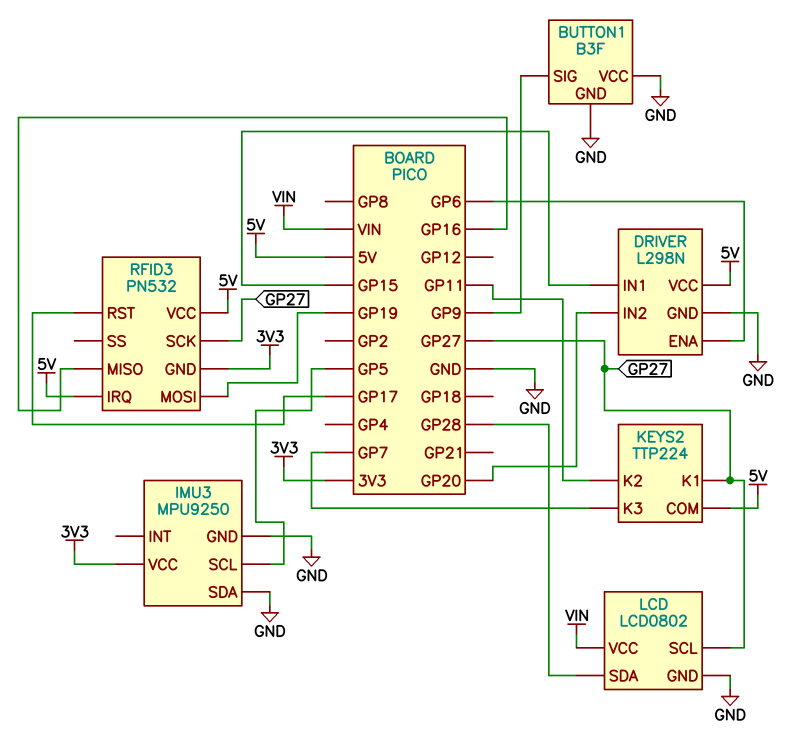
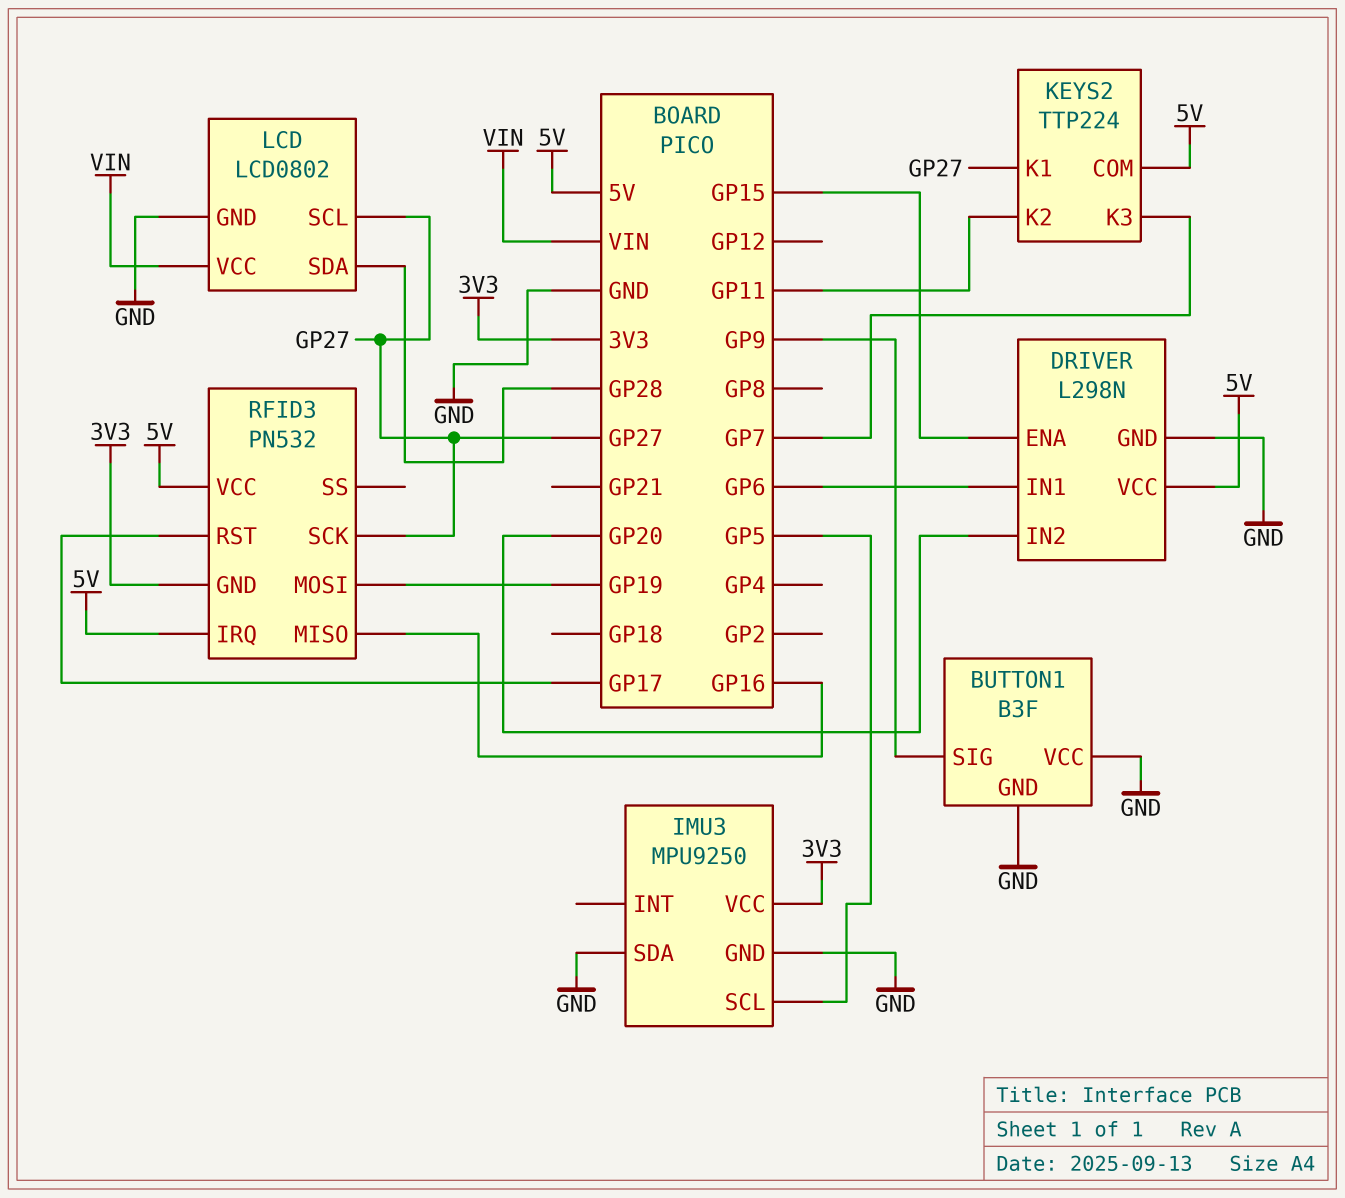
DRIVER pin ENA: GP6 -> GP15
DRIVER pin IN1: GP15 -> GP6

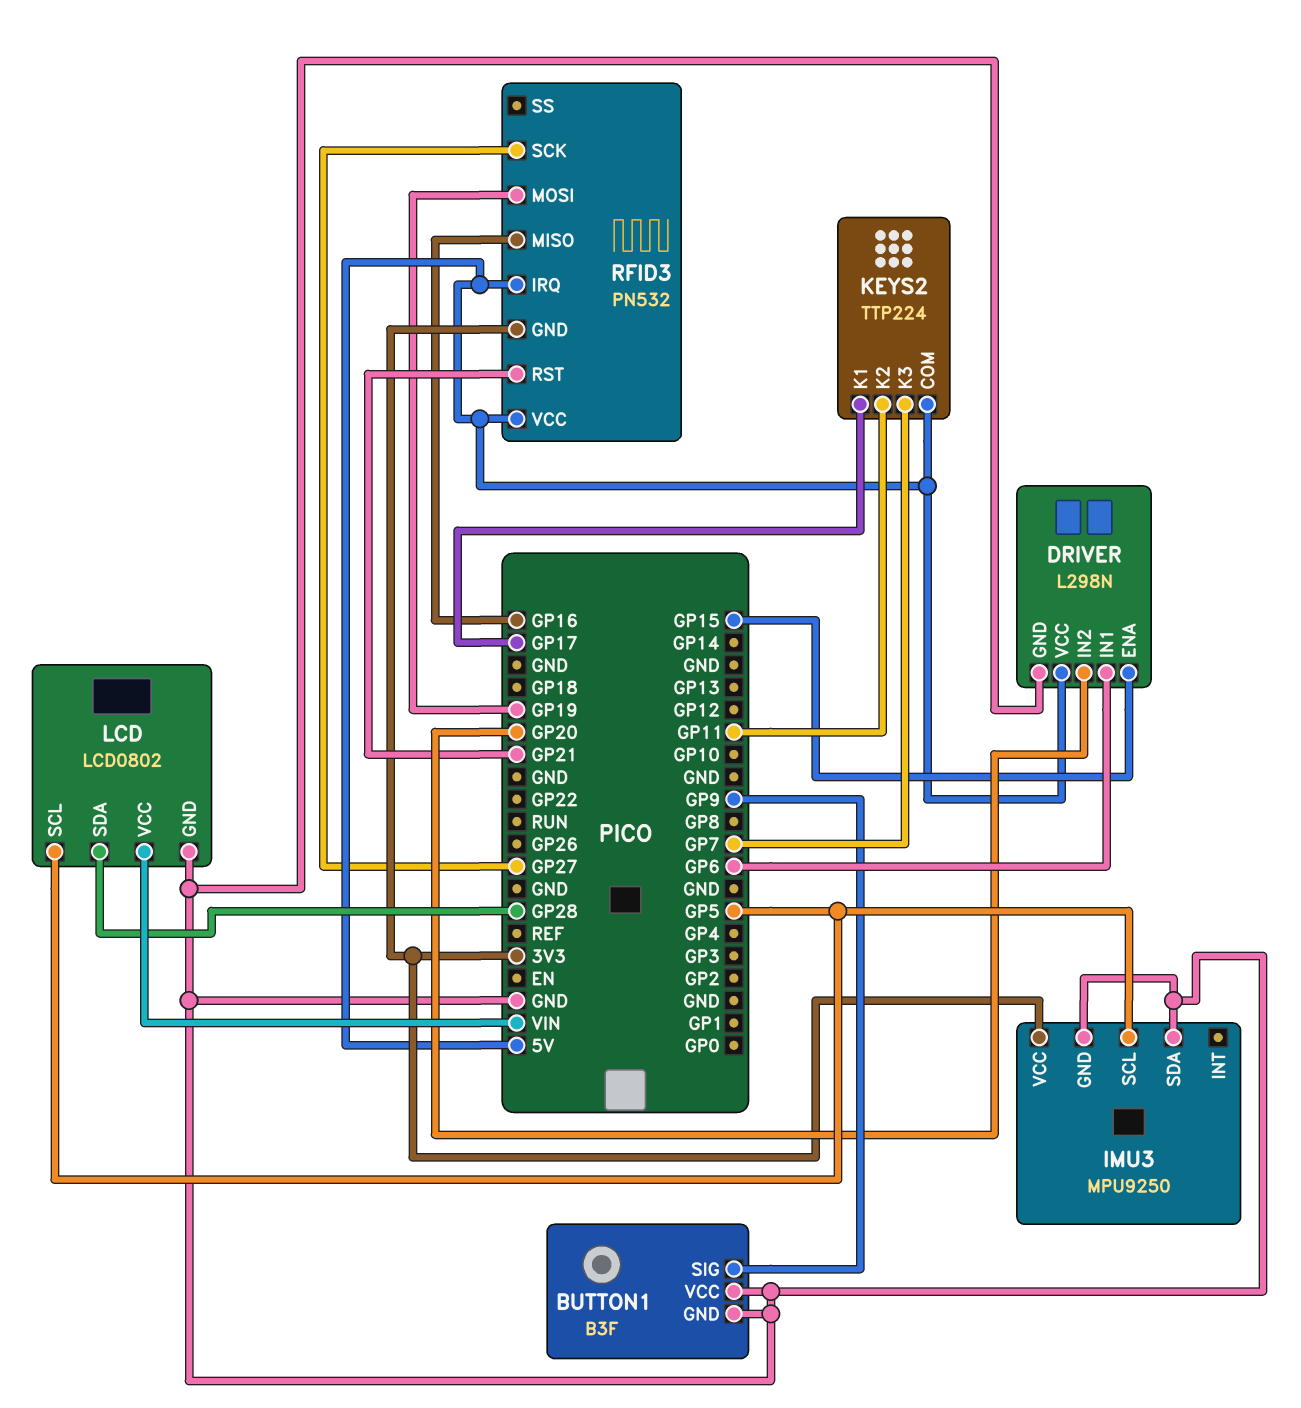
KEYS2 pin K1: GP27 -> GP17
LCD pin SCL: GP27 -> GP5
RFID3 pin RST: GP17 -> GP21

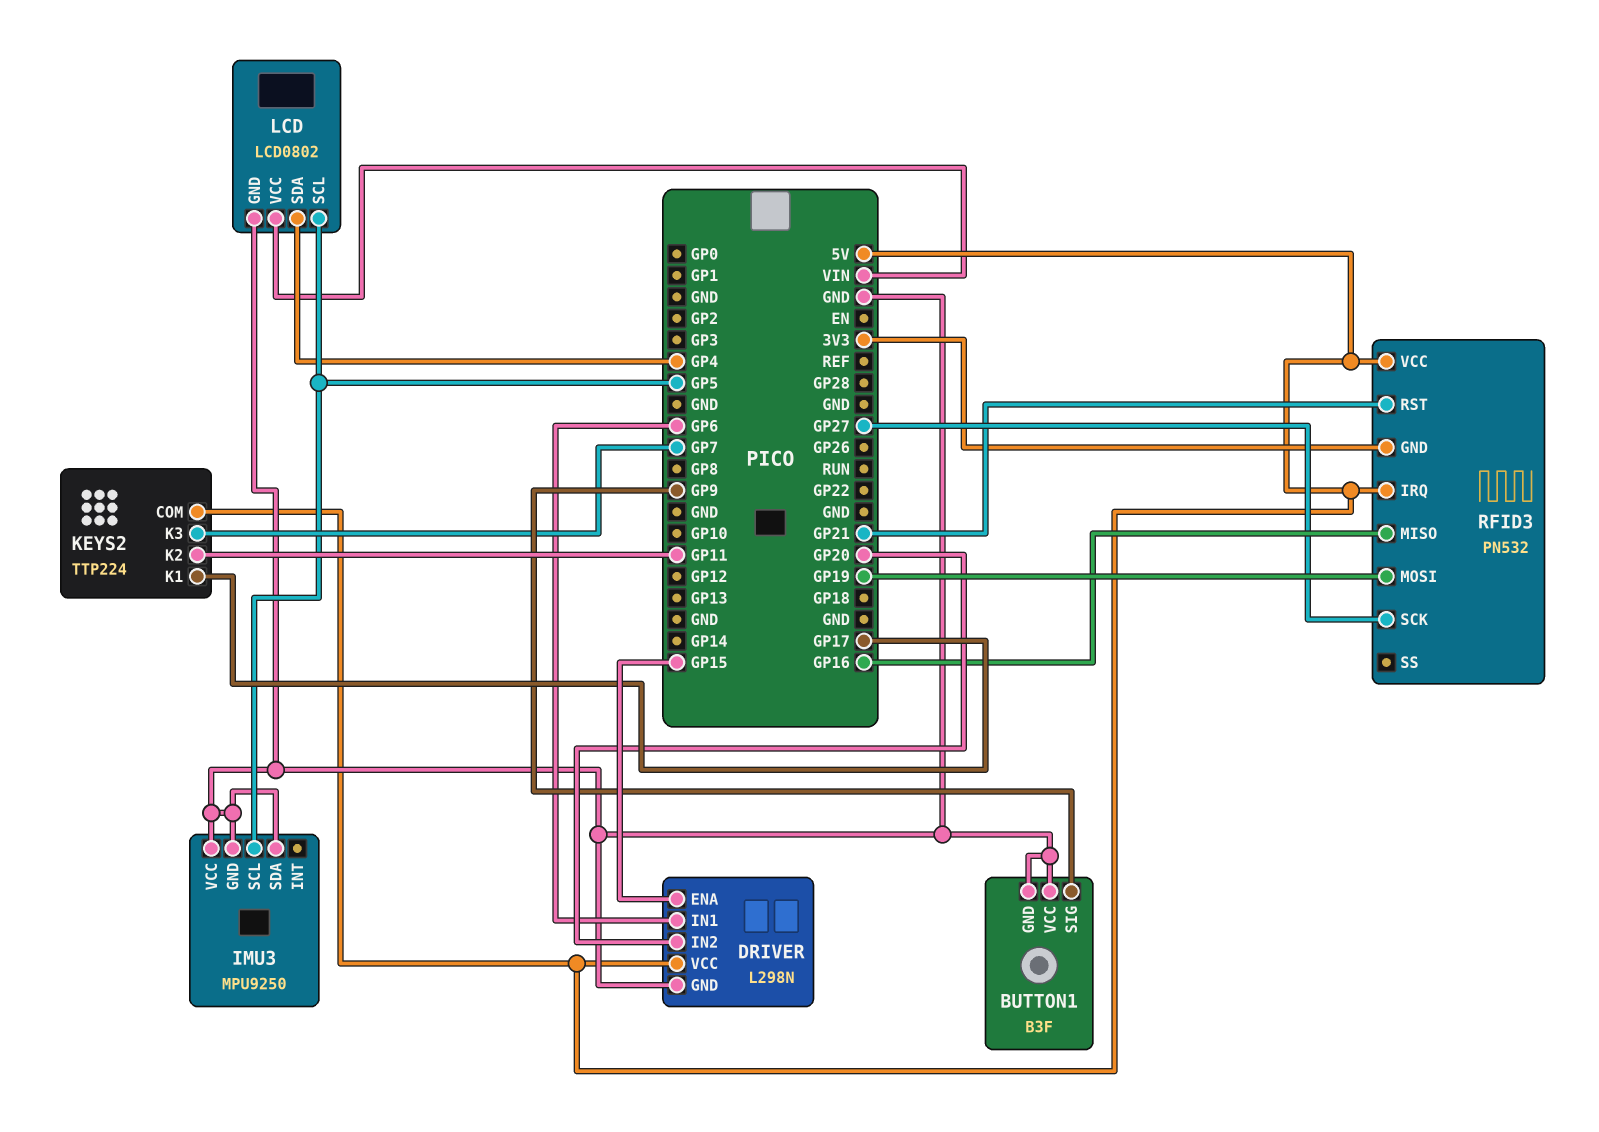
IMU3 pin VCC: 3V3 -> GND
LCD pin SDA: GP28 -> GP4

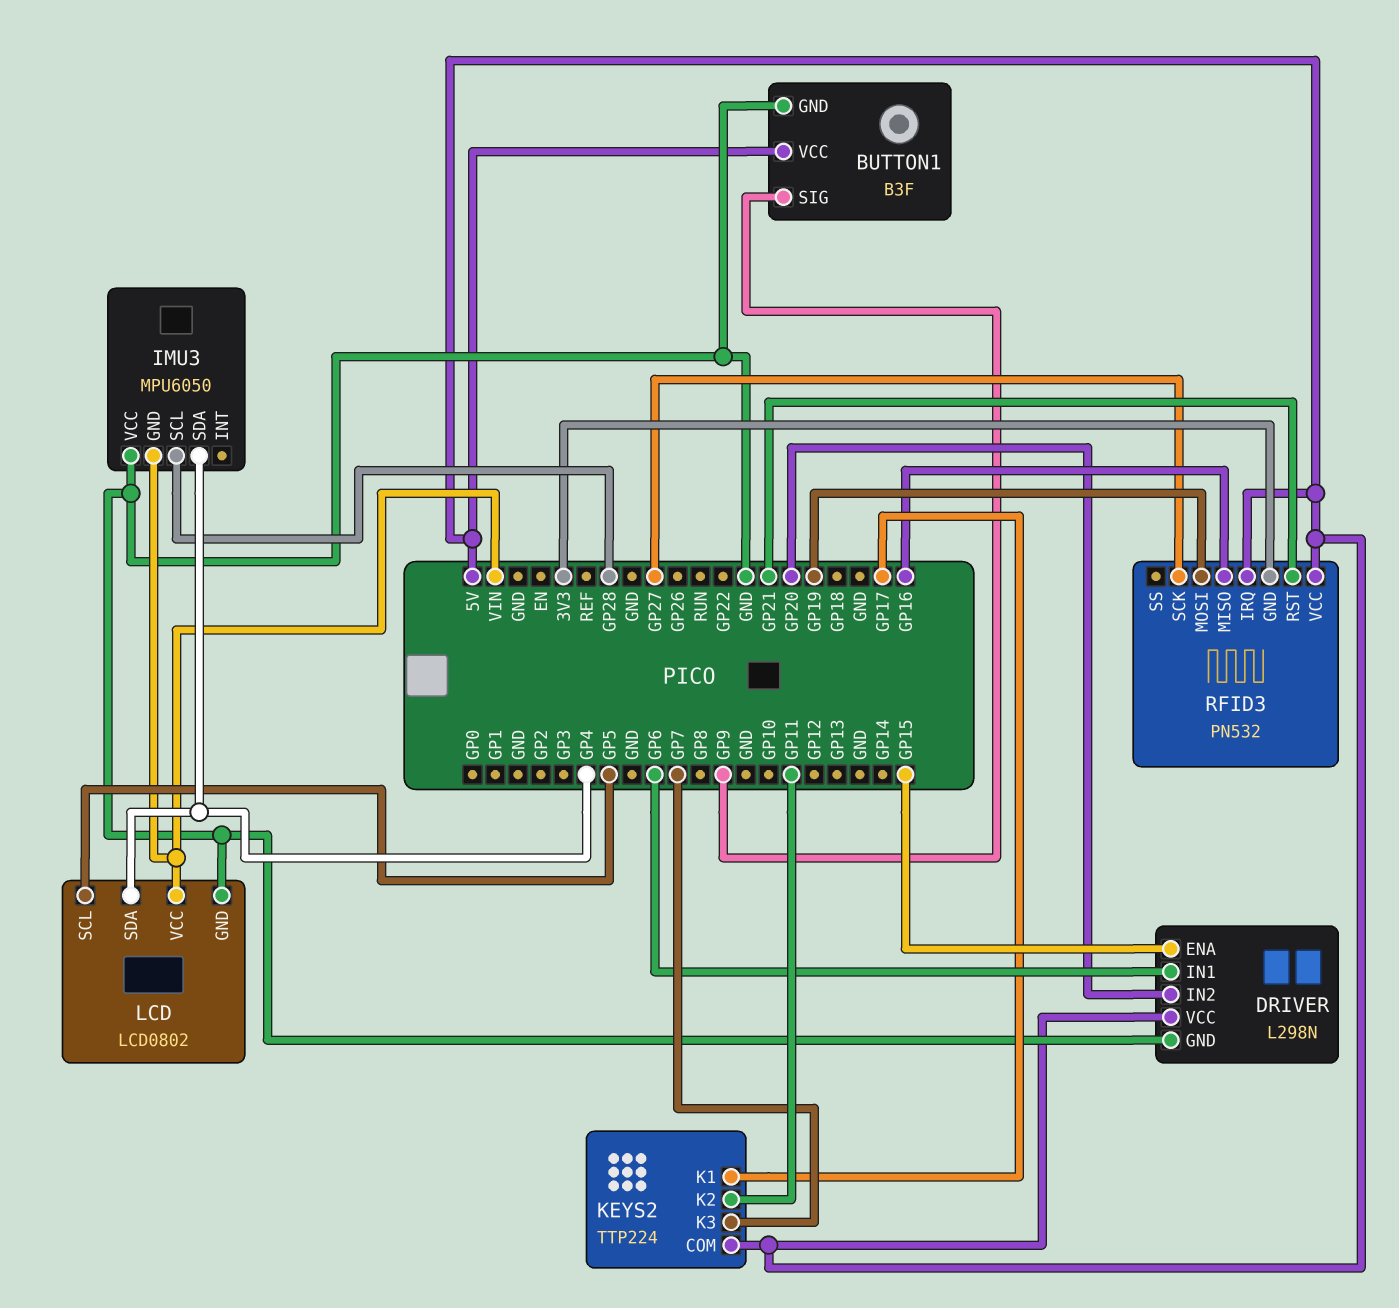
BUTTON1 pin VCC: GND -> 5V
IMU3: MPU9250 -> MPU6050
IMU3 pin GND: GND -> VIN
IMU3 pin SCL: GP5 -> GP28
IMU3 pin SDA: GND -> GP4

